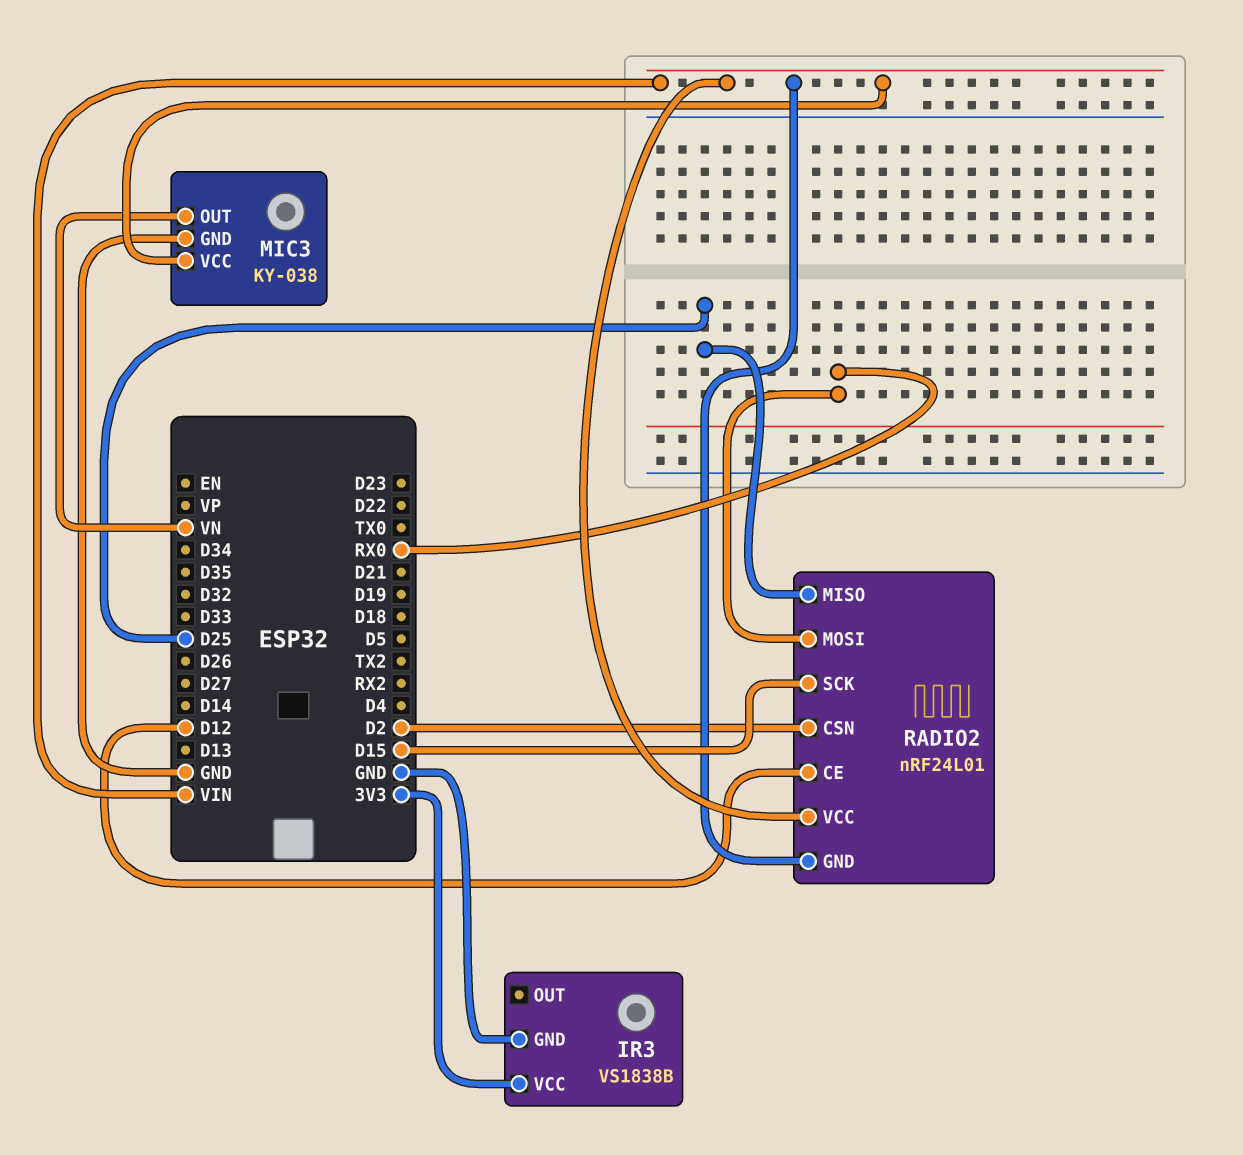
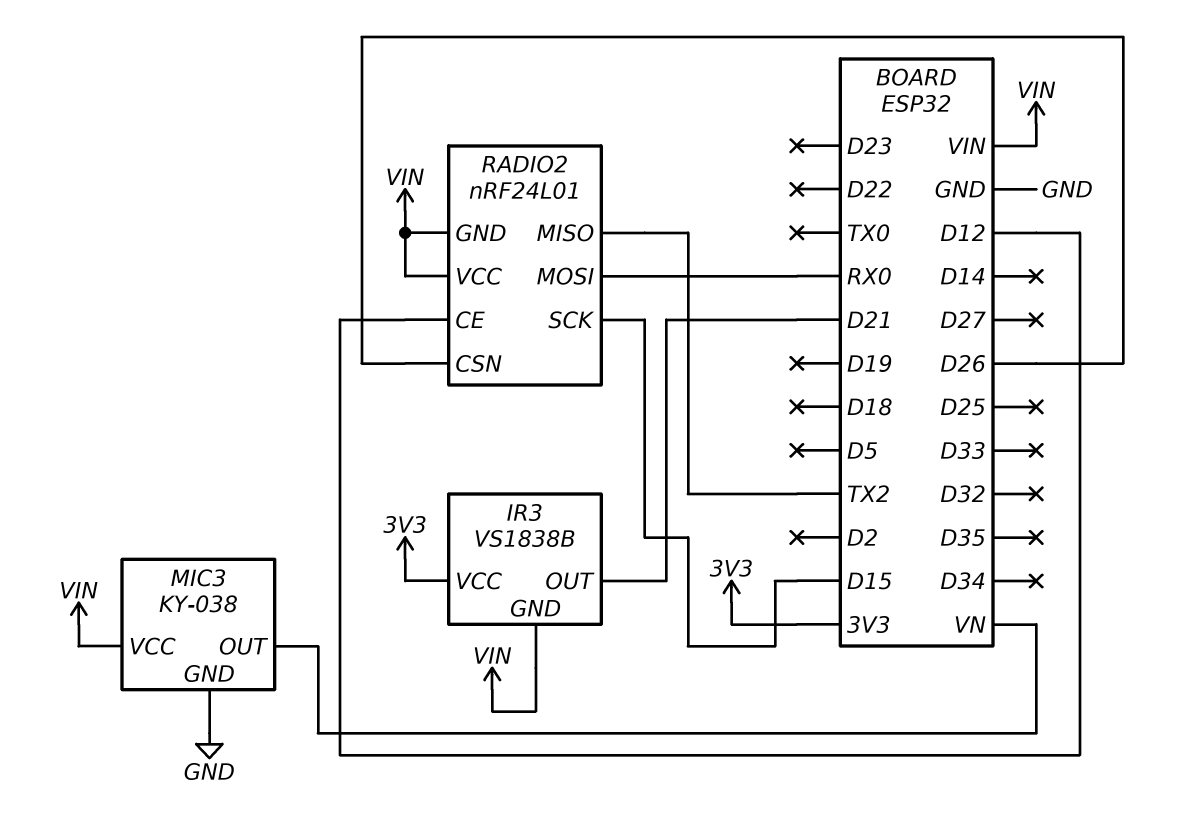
IR3 pin GND: GND -> VIN
IR3 pin OUT: none -> D21
RADIO2 pin CSN: D2 -> D26
RADIO2 pin MISO: D25 -> TX2

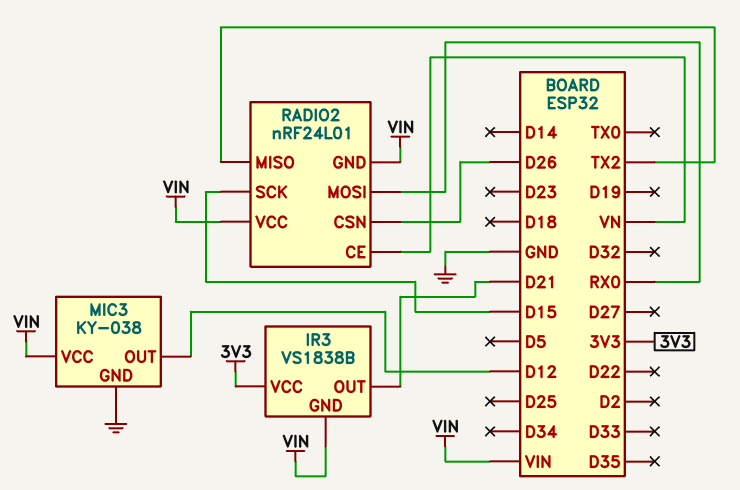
MIC3 pin OUT: VN -> D12
RADIO2 pin CE: D12 -> VN

